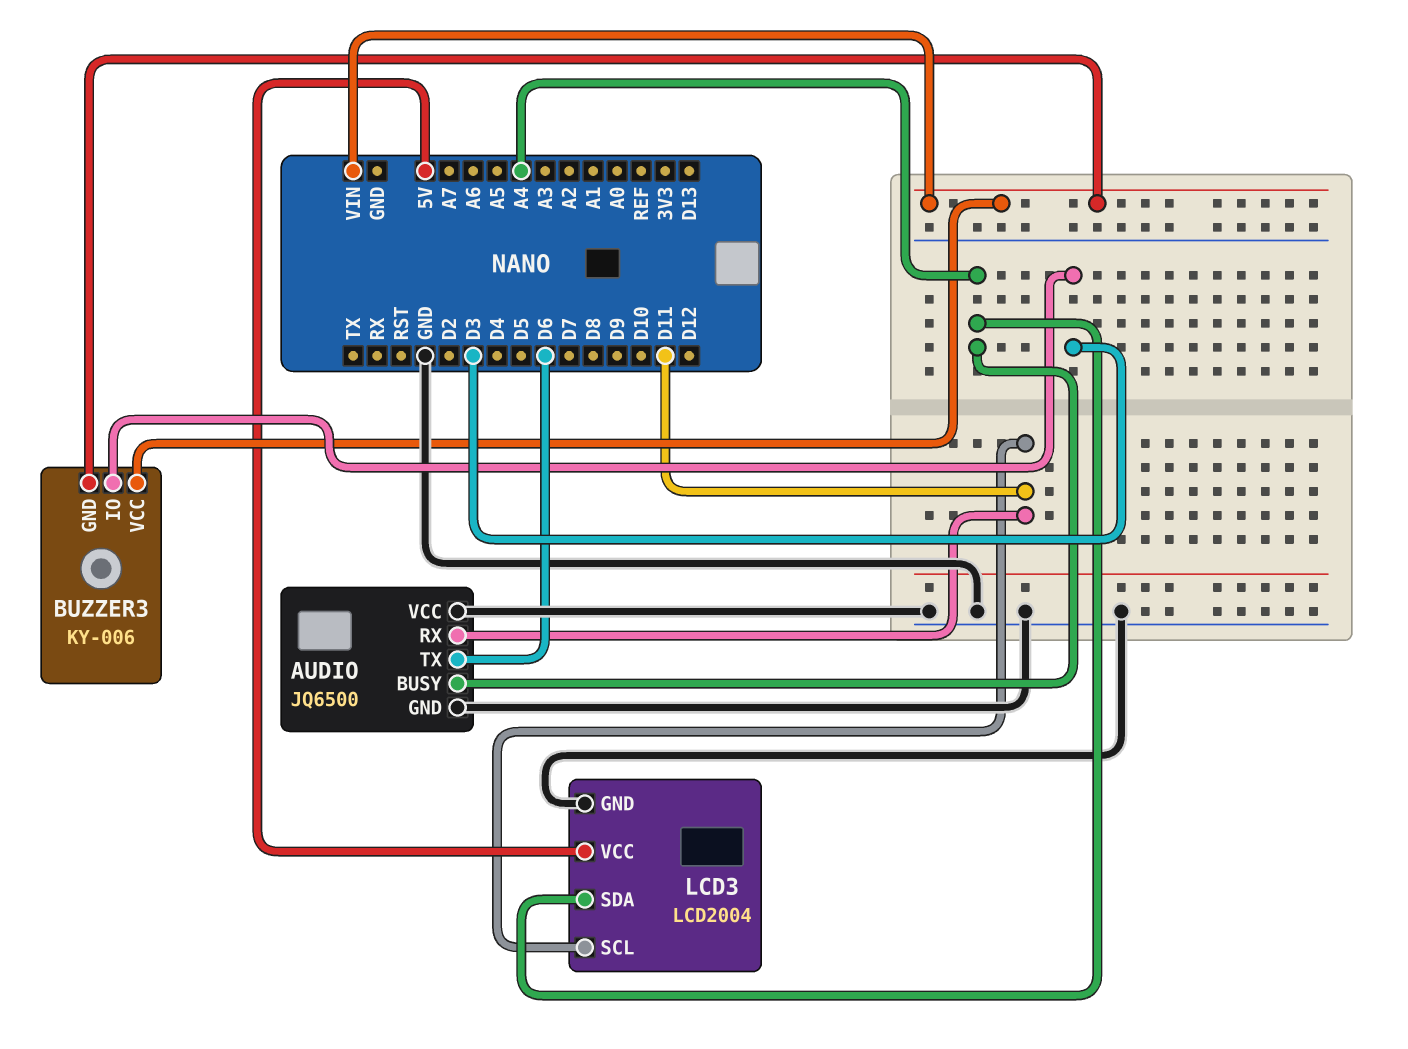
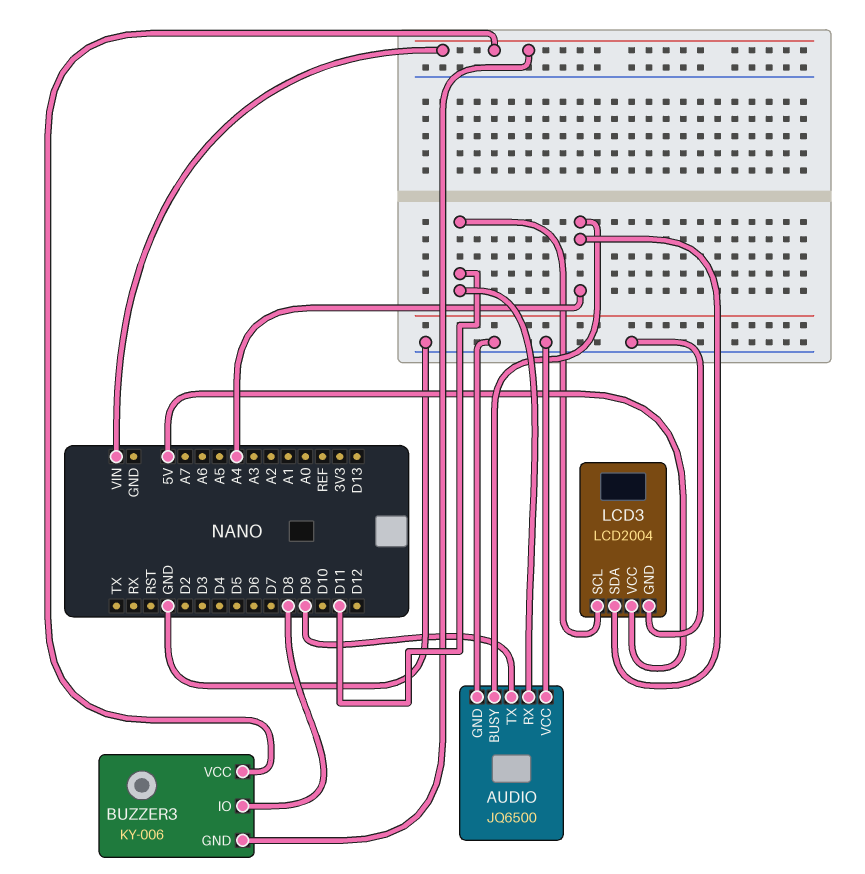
AUDIO pin TX: D6 -> D9
BUZZER3 pin IO: D3 -> D8

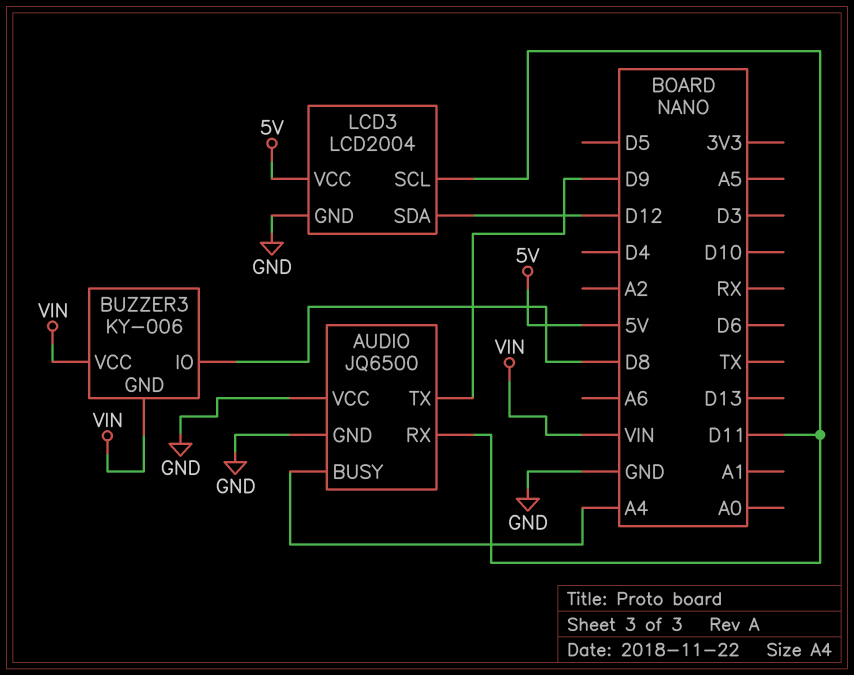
LCD3 pin SDA: A4 -> D12

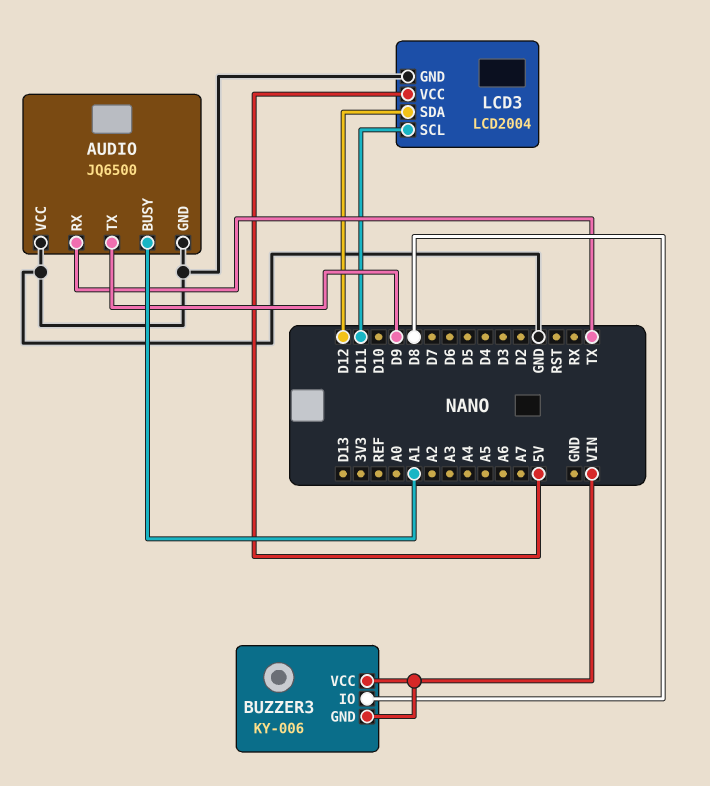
AUDIO pin BUSY: A4 -> A1
AUDIO pin RX: D11 -> TX

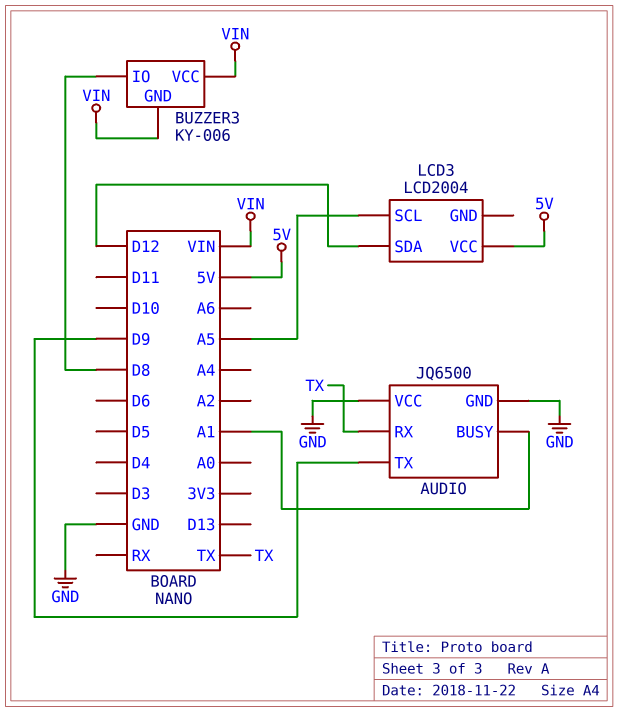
LCD3 pin GND: GND -> none
LCD3 pin SCL: D11 -> A5

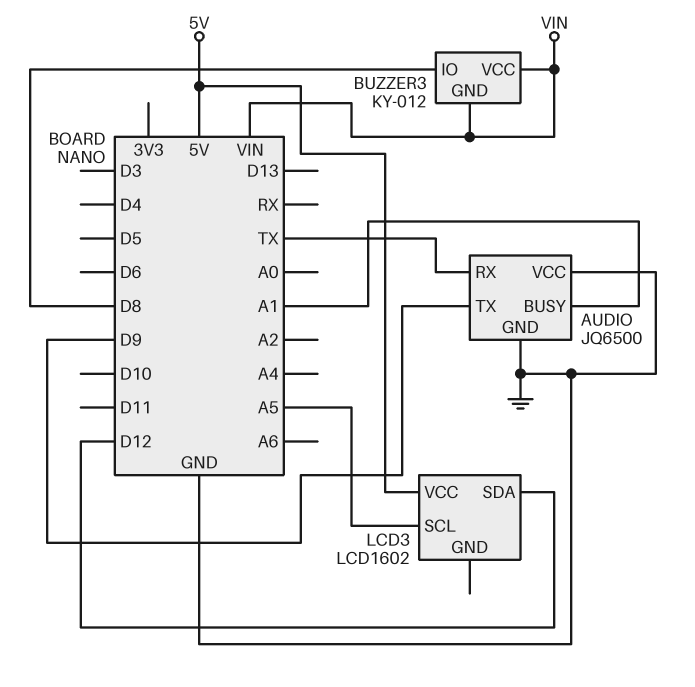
BUZZER3: KY-006 -> KY-012
LCD3: LCD2004 -> LCD1602

